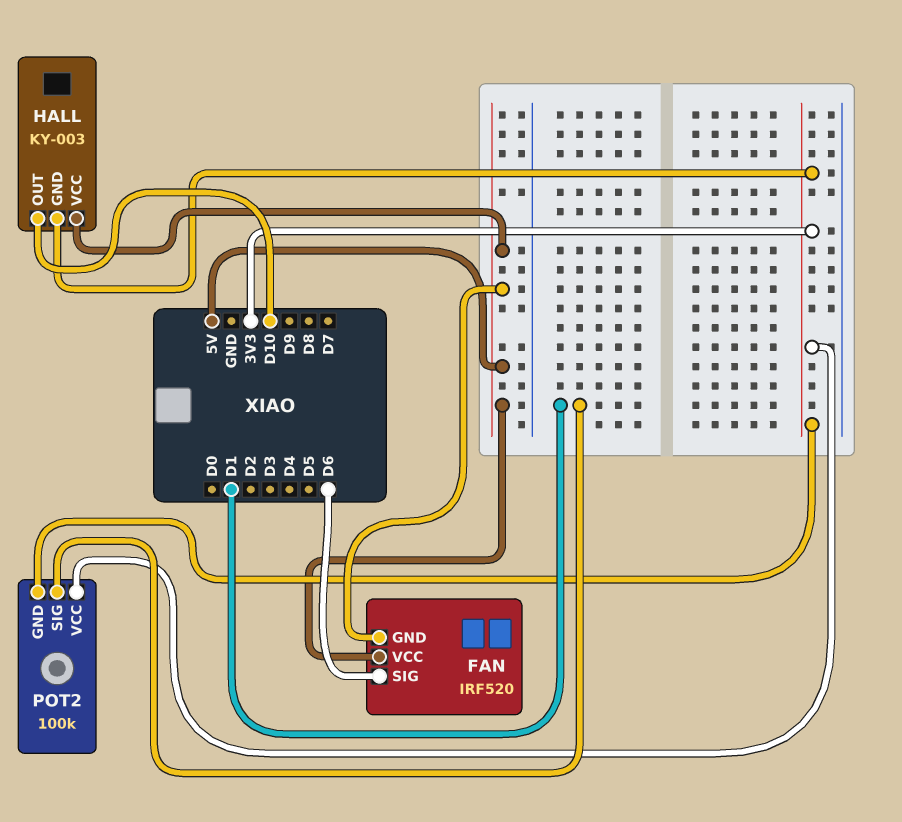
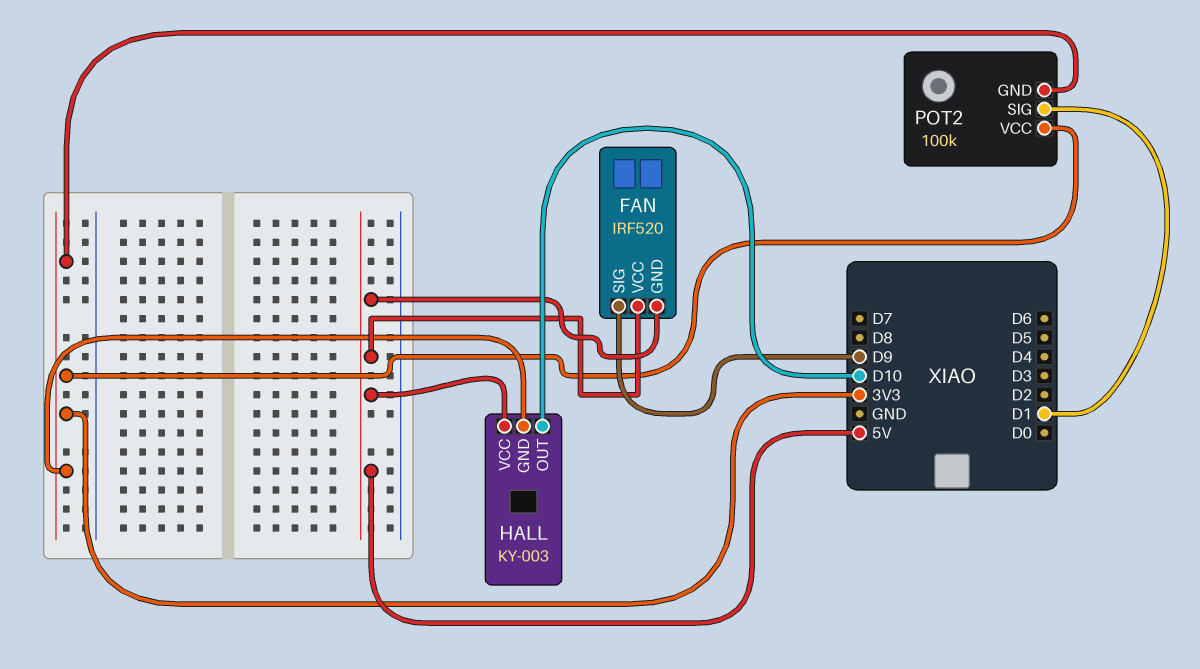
FAN pin SIG: D6 -> D9

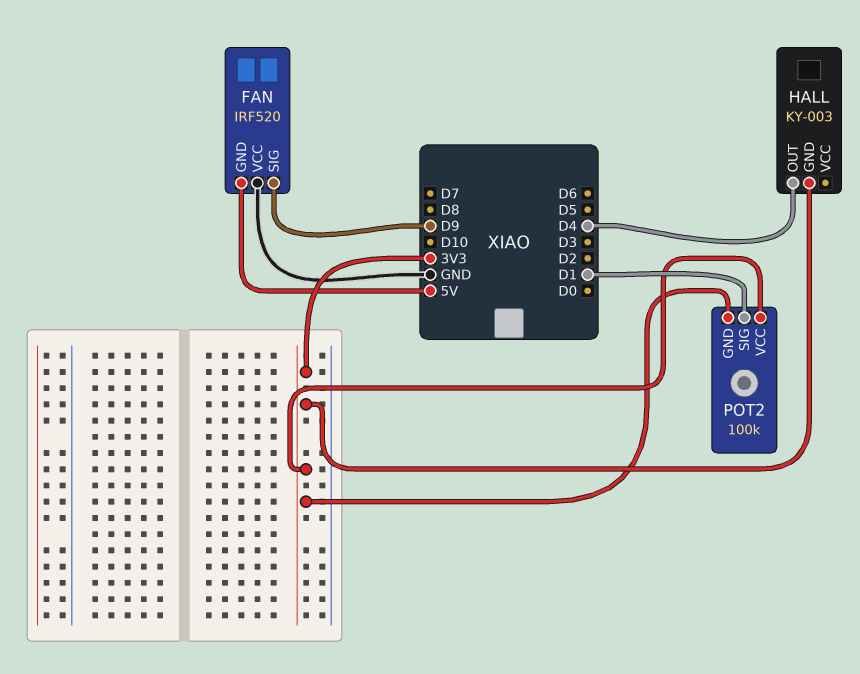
FAN pin VCC: 5V -> GND
HALL pin OUT: D10 -> D4
HALL pin VCC: 5V -> none

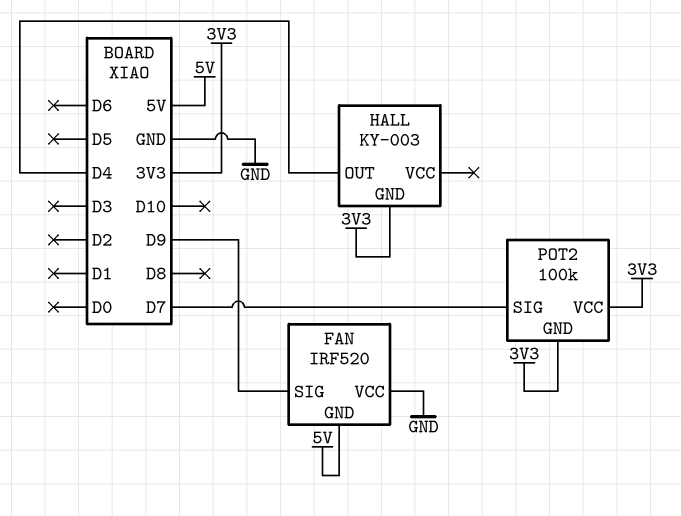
POT2 pin SIG: D1 -> D7

